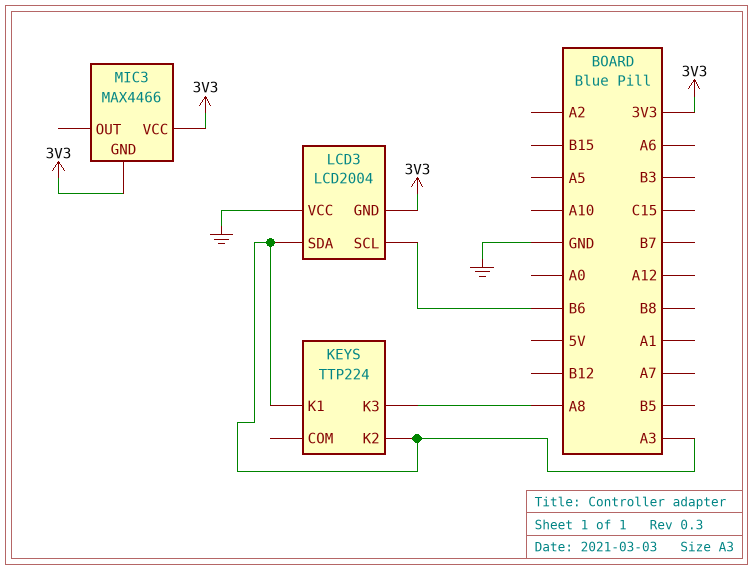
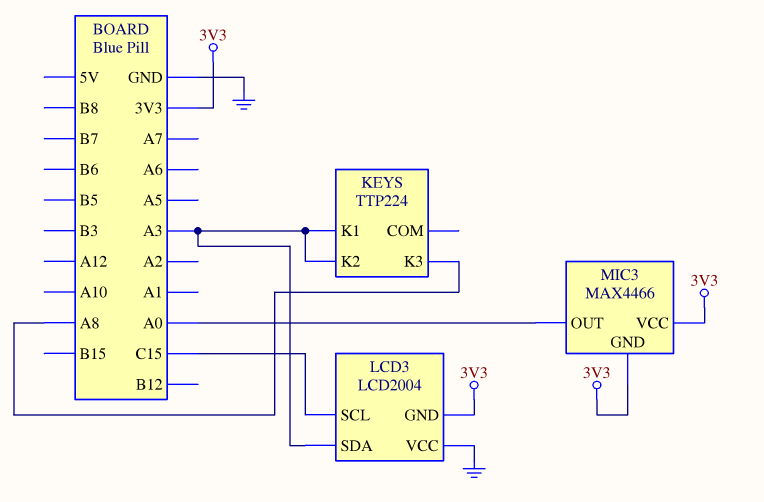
LCD3 pin SCL: B6 -> C15
MIC3 pin OUT: none -> A0

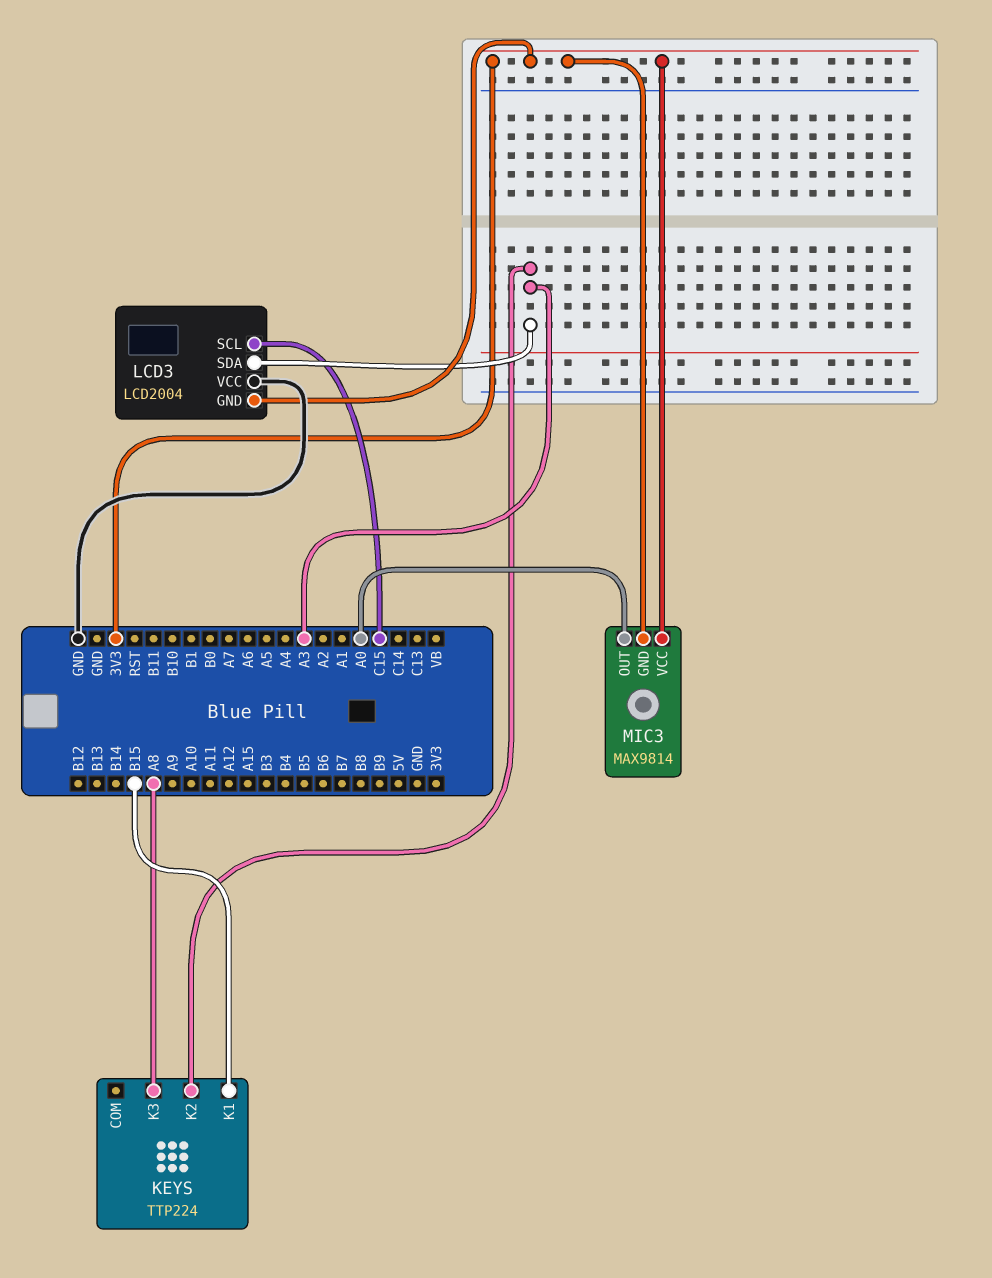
KEYS pin K1: A3 -> B15
MIC3: MAX4466 -> MAX9814

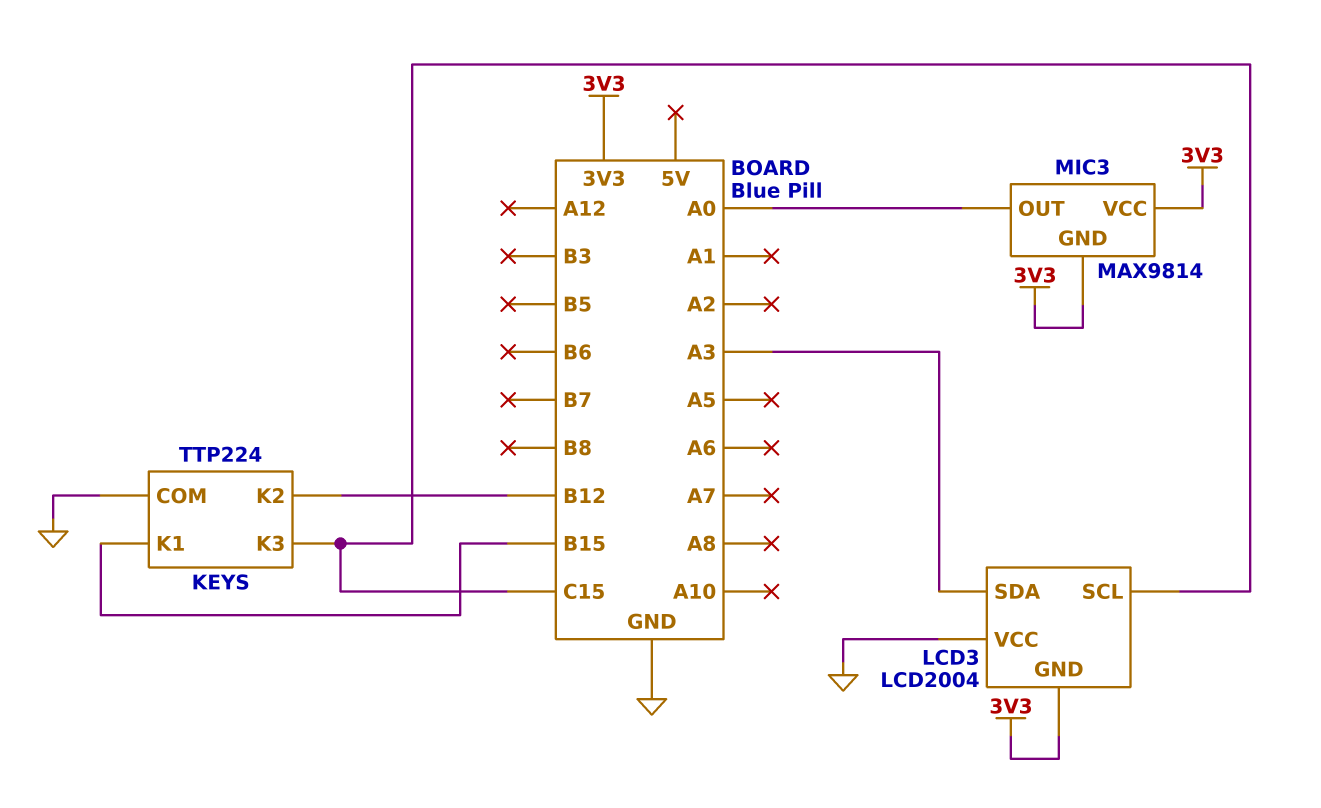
KEYS pin COM: none -> GND
KEYS pin K2: A3 -> B12
KEYS pin K3: A8 -> C15

